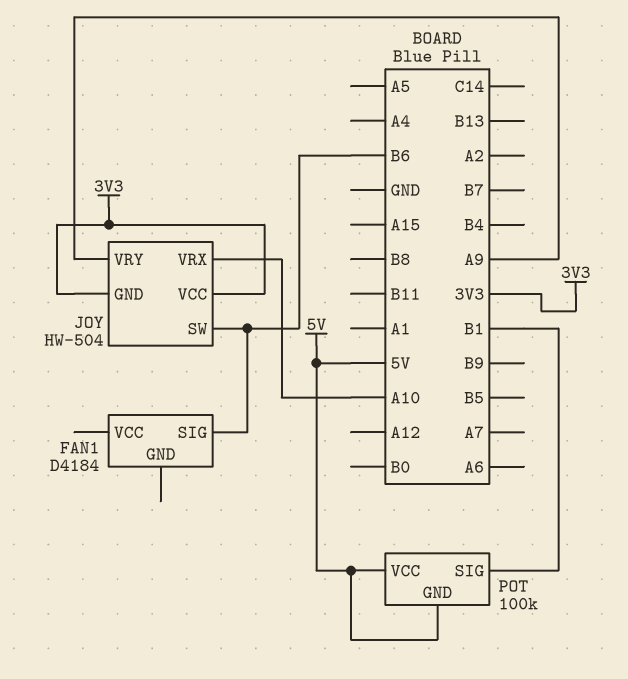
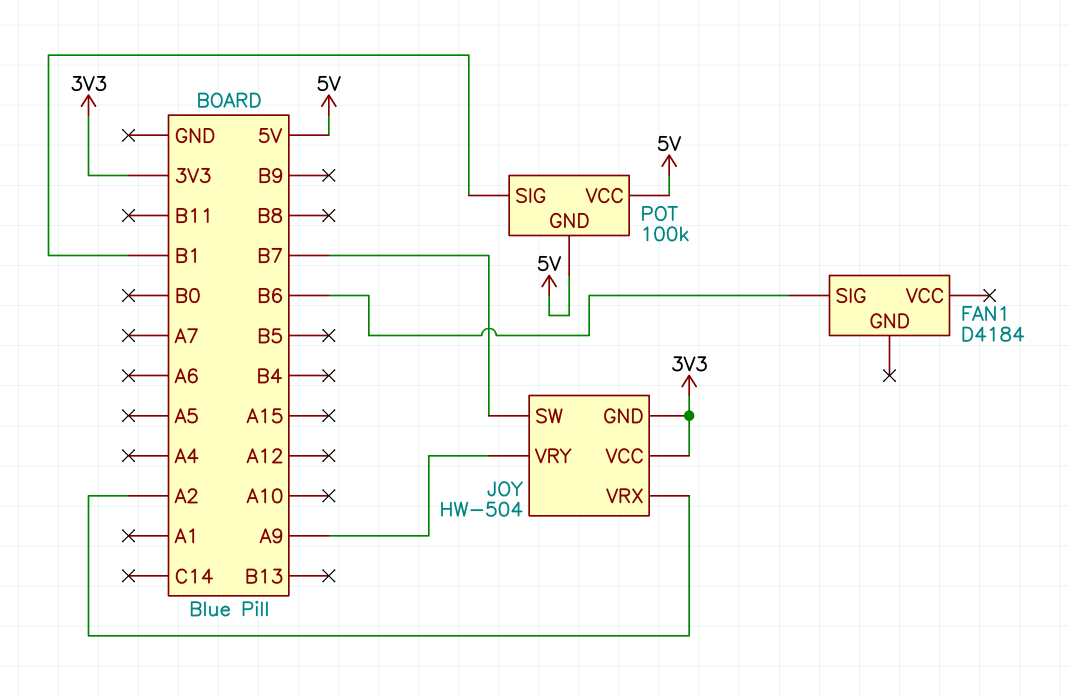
JOY pin SW: B6 -> B7
JOY pin VRX: A10 -> A2

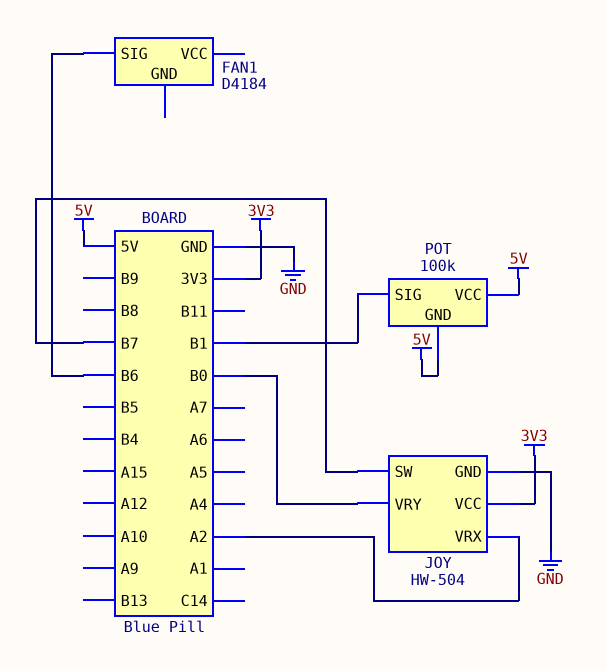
JOY pin GND: 3V3 -> GND
JOY pin VRY: A9 -> B0

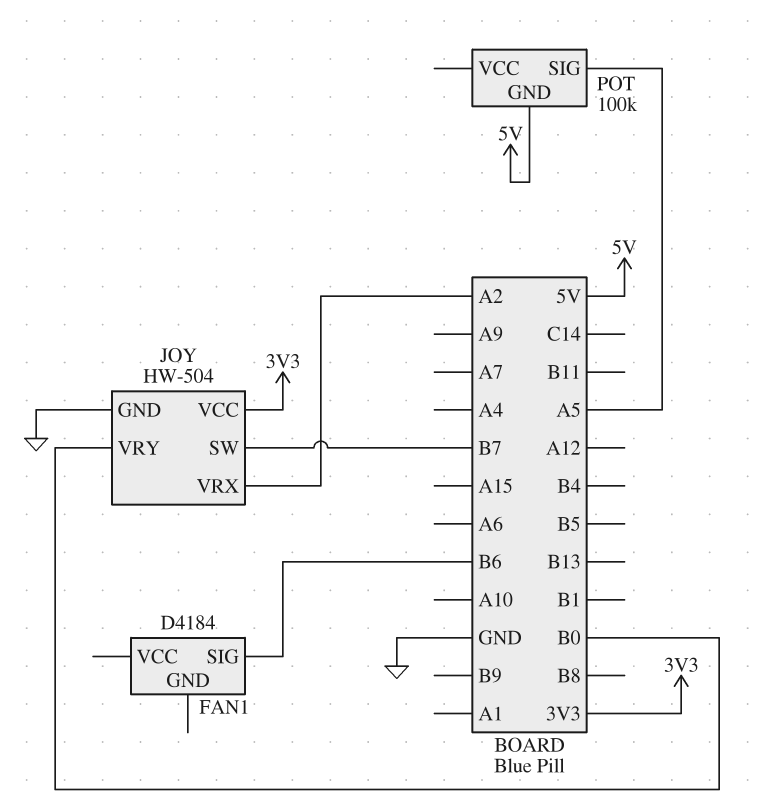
POT pin SIG: B1 -> A5
POT pin VCC: 5V -> none

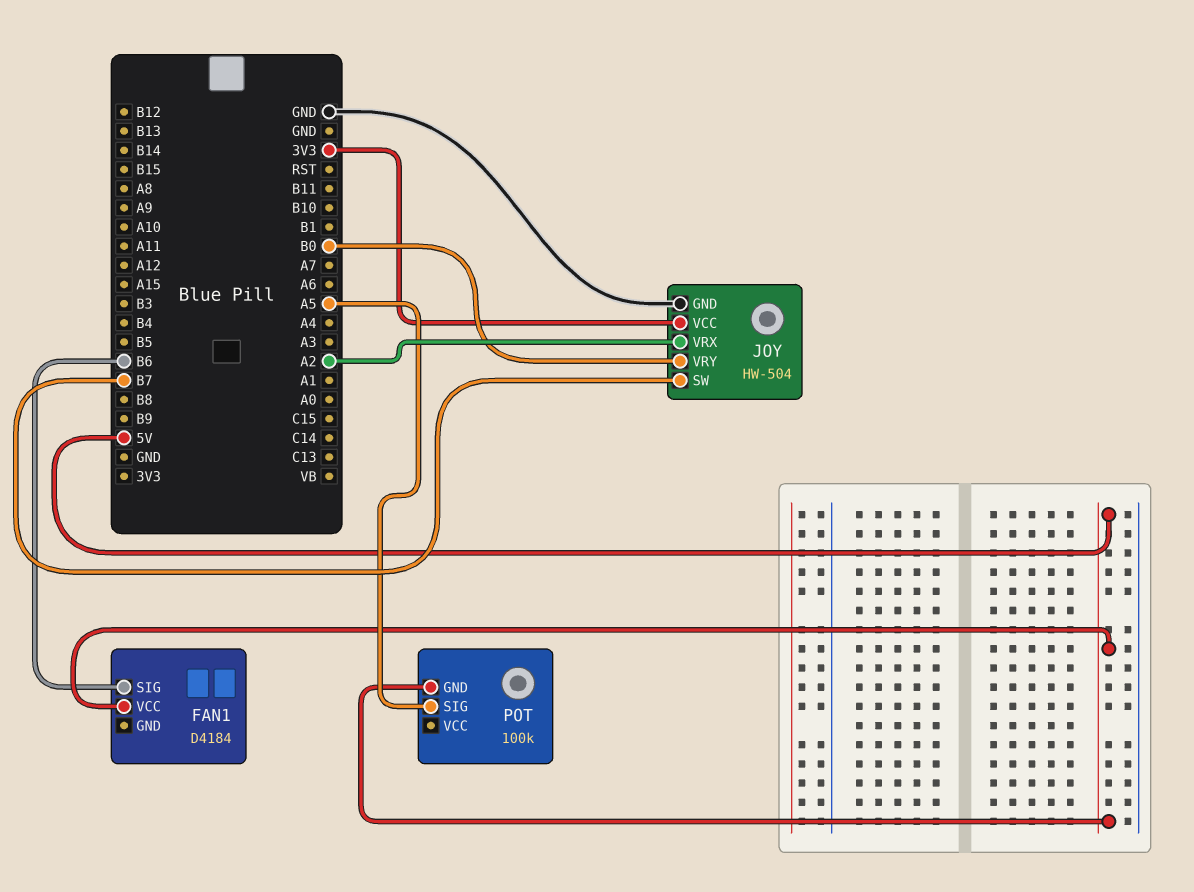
FAN1 pin VCC: none -> 5V

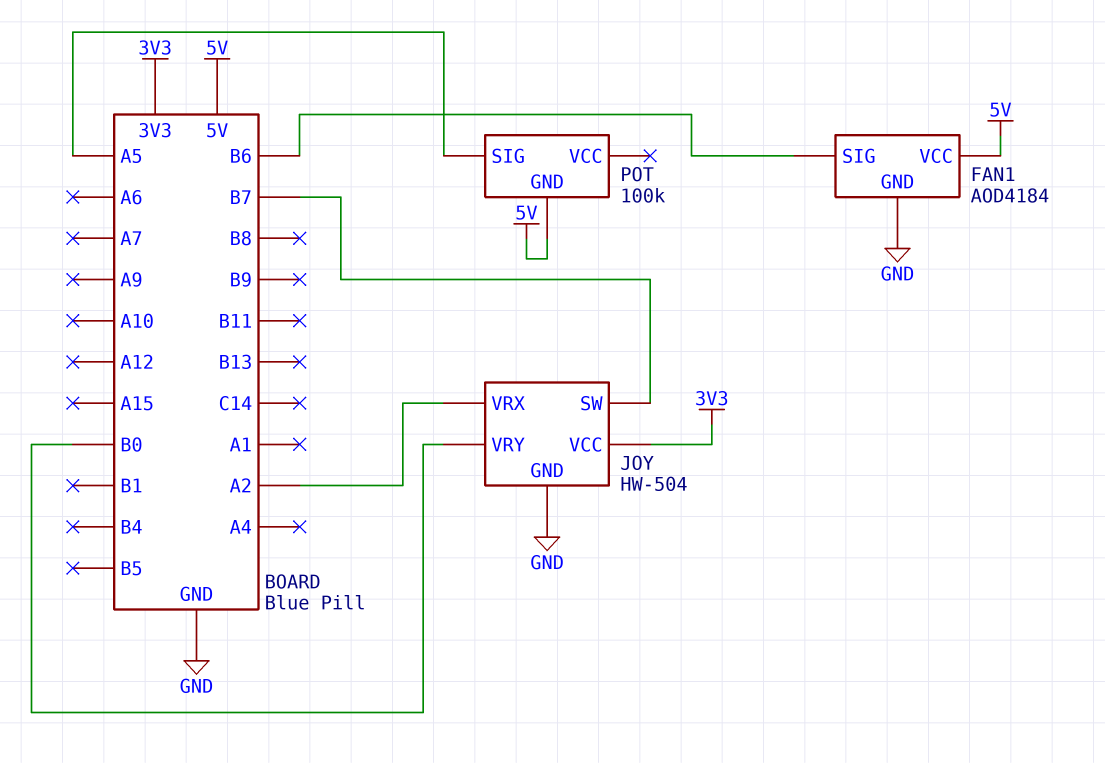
FAN1: D4184 -> AOD4184
FAN1 pin GND: none -> GND

